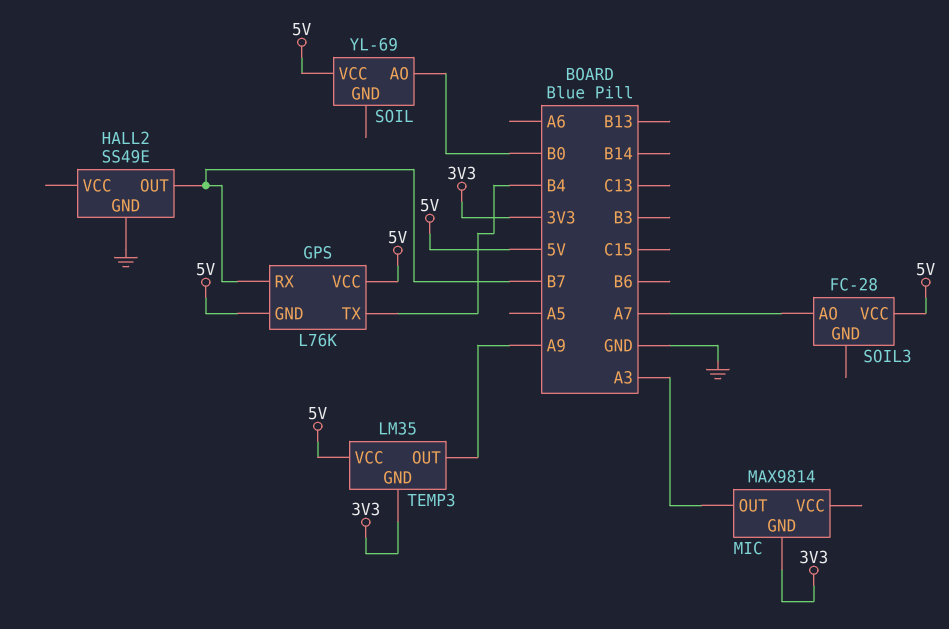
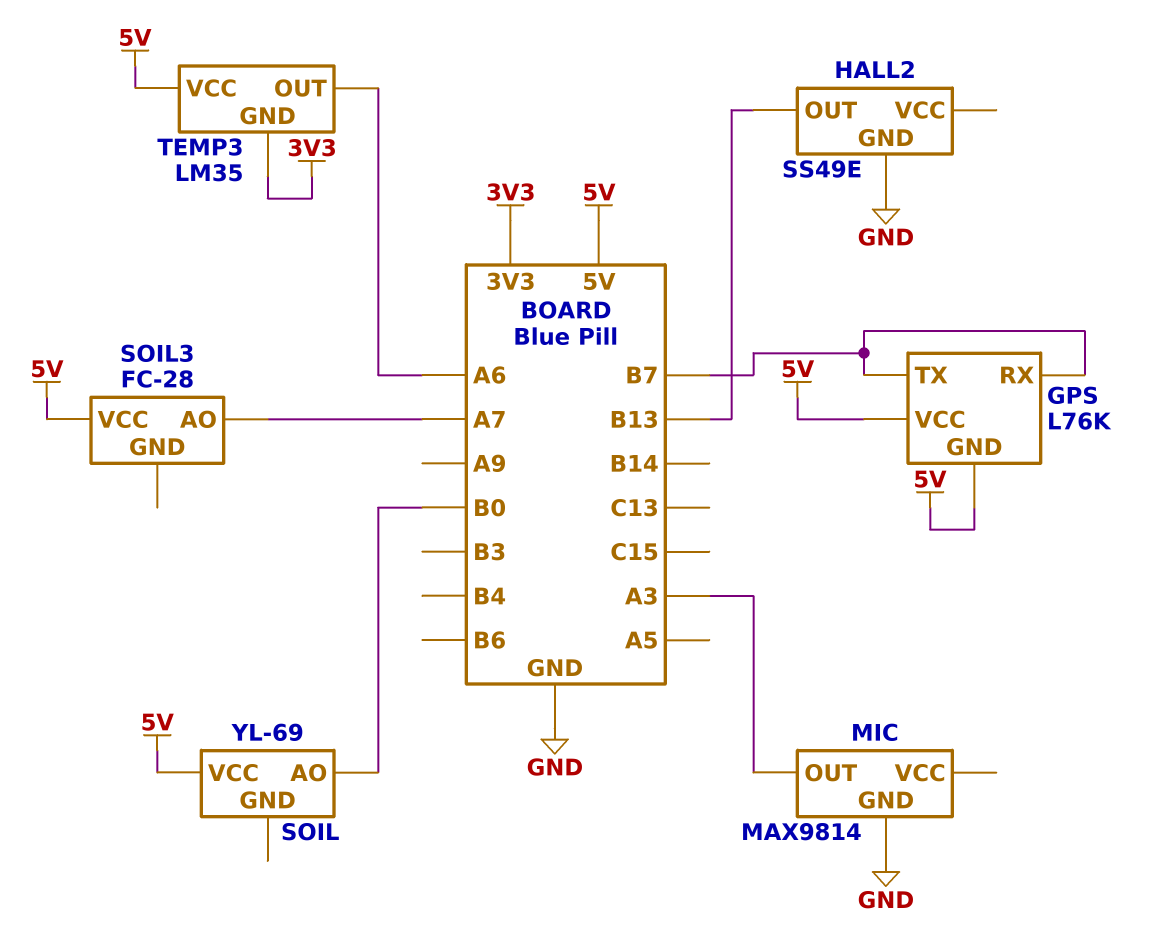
GPS pin TX: B4 -> B7
HALL2 pin OUT: B7 -> B13
MIC pin GND: 3V3 -> GND
TEMP3 pin OUT: A9 -> A6

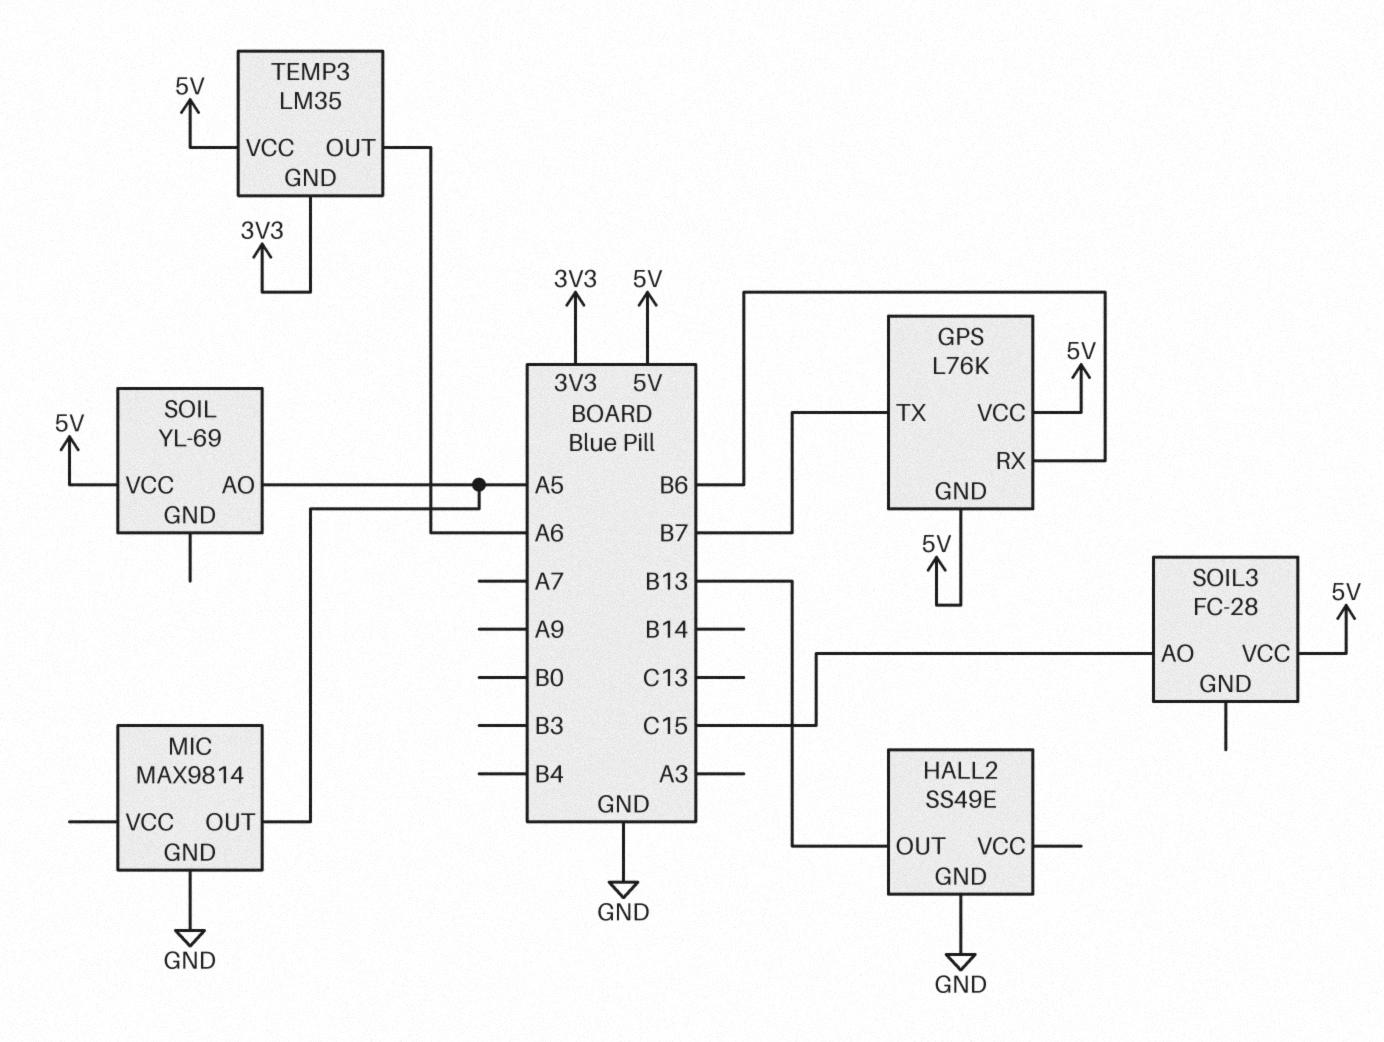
GPS pin RX: B7 -> B6
MIC pin OUT: A3 -> A5
SOIL pin AO: B0 -> A5
SOIL3 pin AO: A7 -> C15

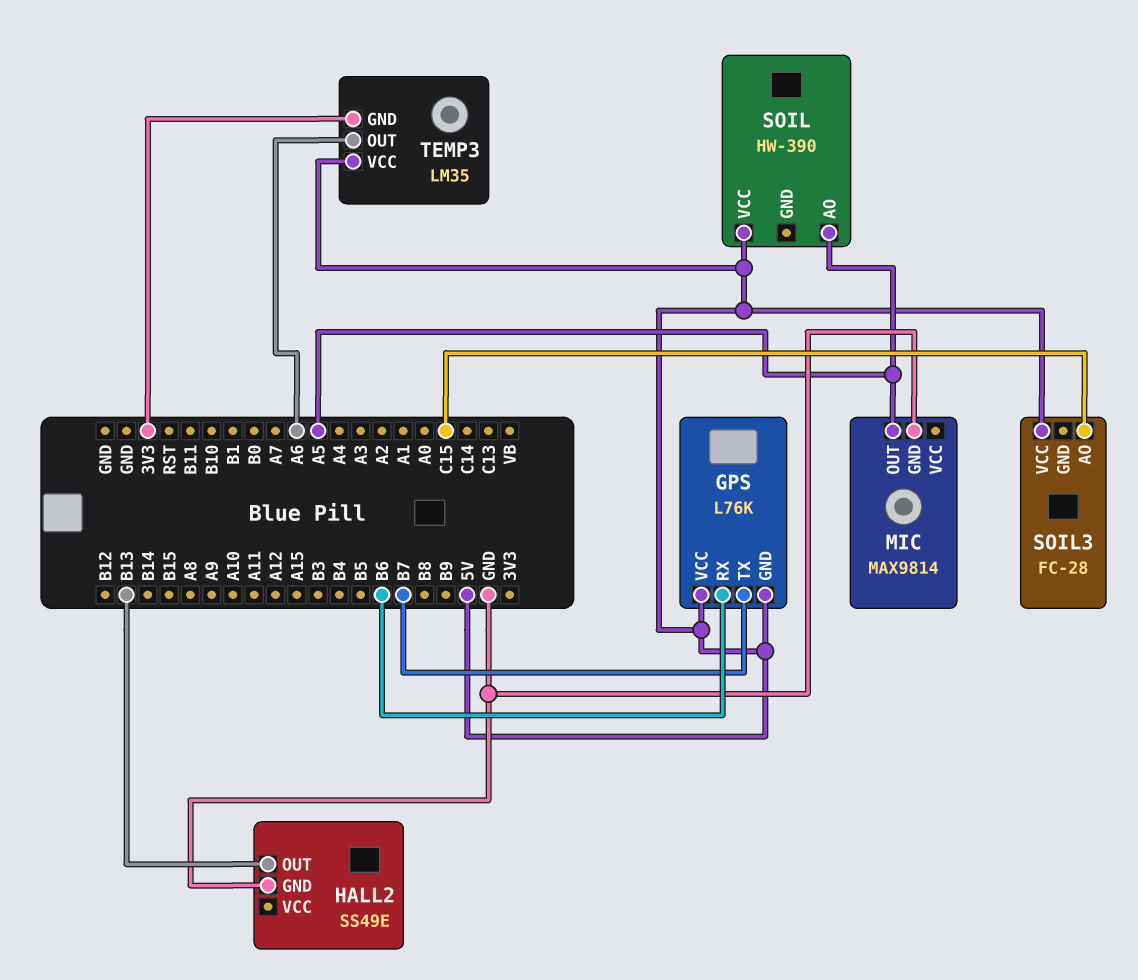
SOIL: YL-69 -> HW-390

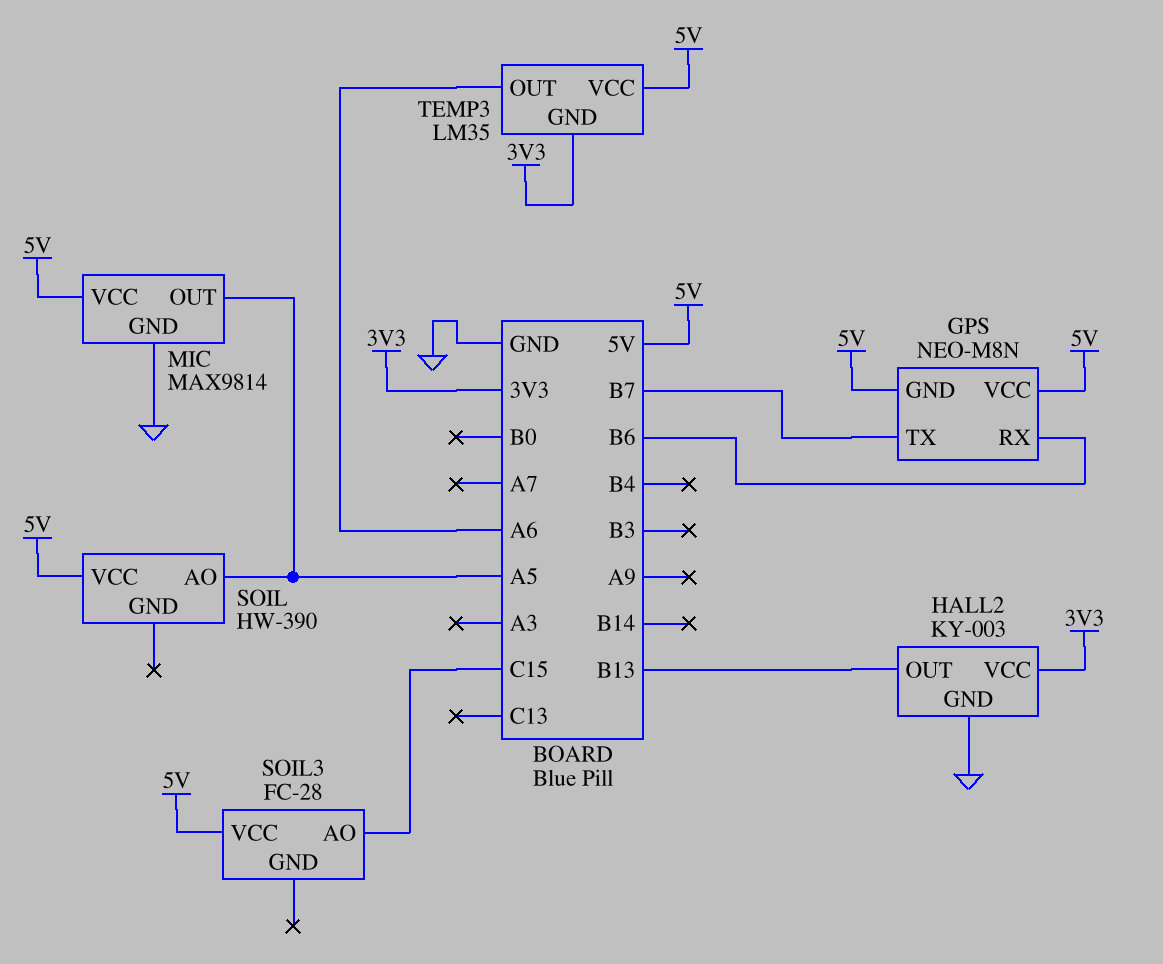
GPS: L76K -> NEO-M8N
HALL2: SS49E -> KY-003
HALL2 pin VCC: none -> 3V3
MIC pin VCC: none -> 5V

